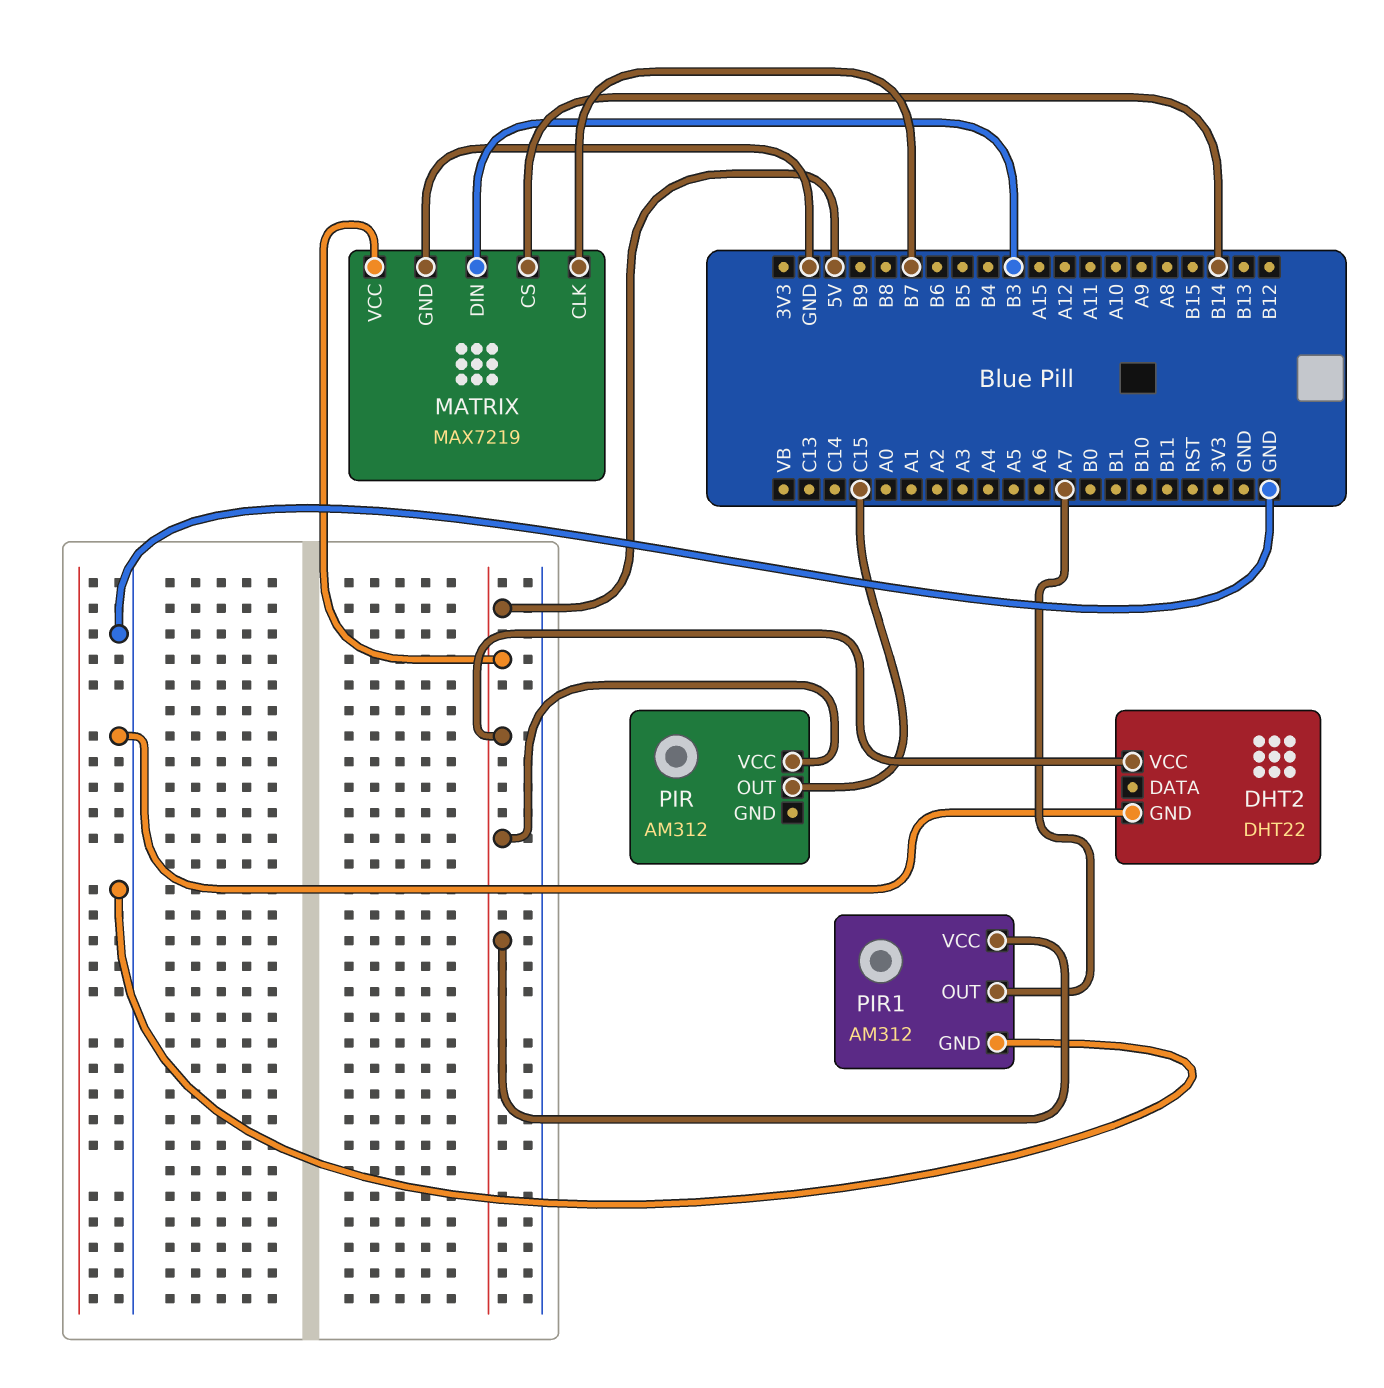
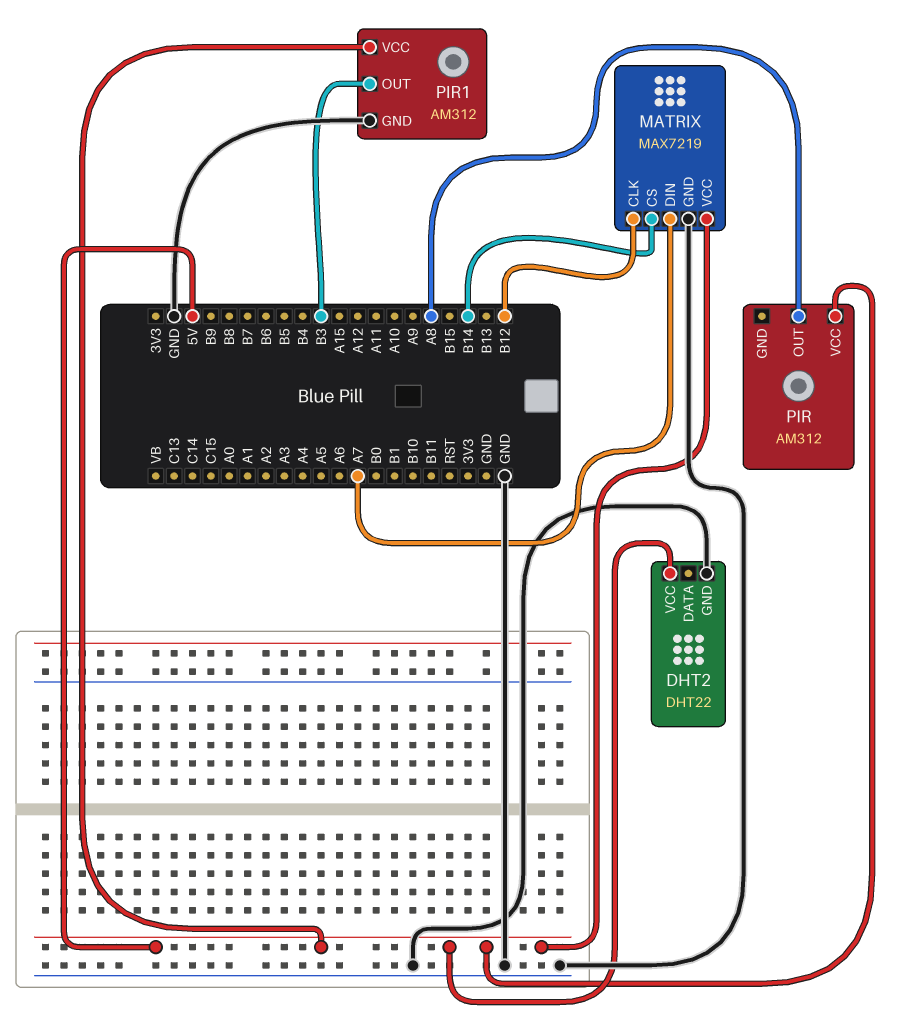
MATRIX pin CLK: B7 -> B12
MATRIX pin DIN: B3 -> A7
PIR pin OUT: C15 -> A8
PIR1 pin OUT: A7 -> B3

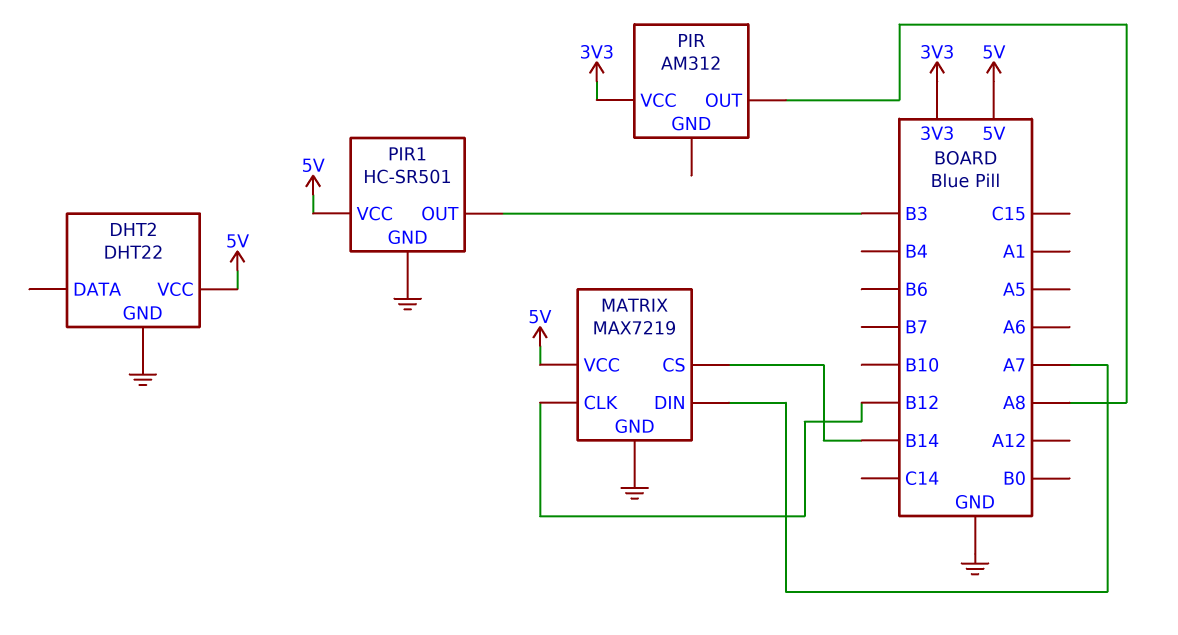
PIR pin VCC: 5V -> 3V3
PIR1: AM312 -> HC-SR501

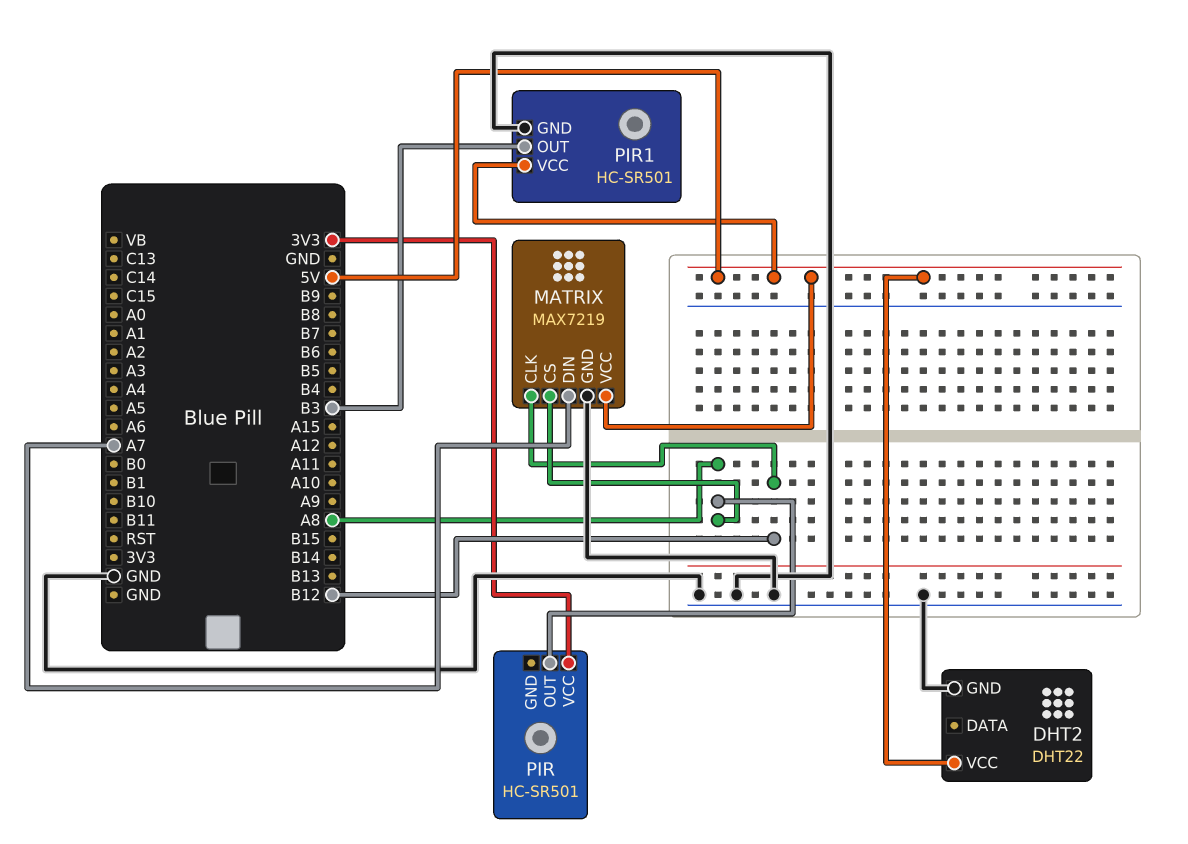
MATRIX pin CS: B14 -> A8
PIR: AM312 -> HC-SR501

